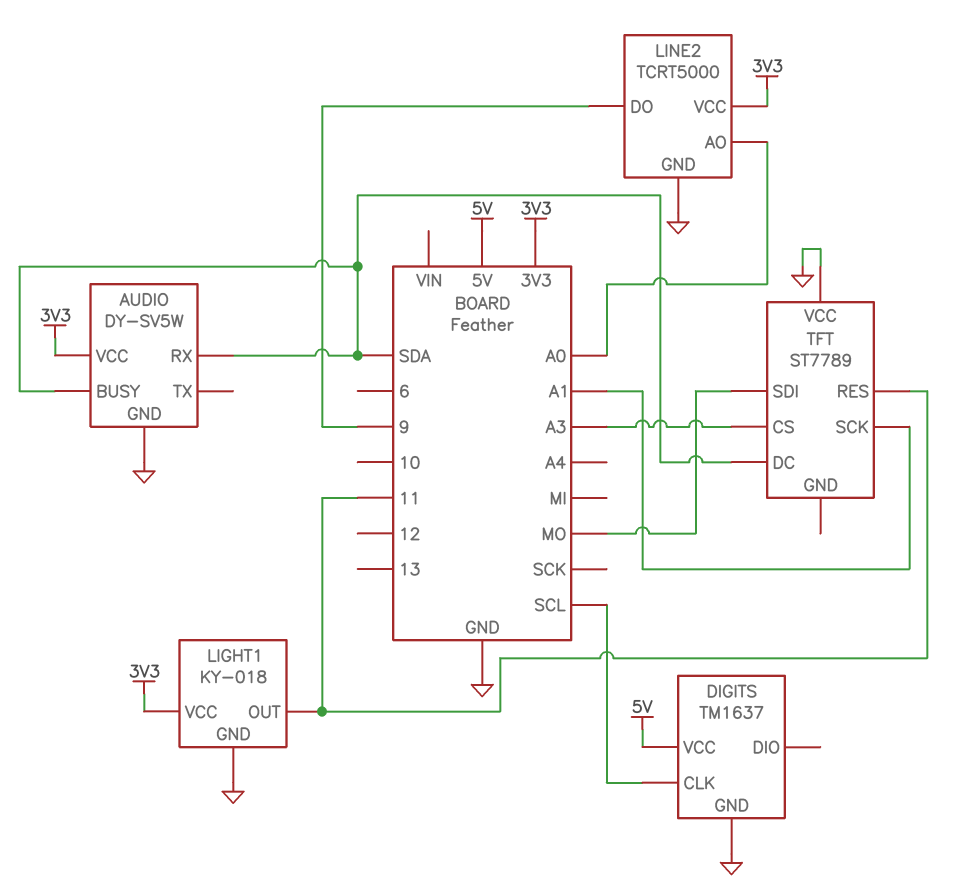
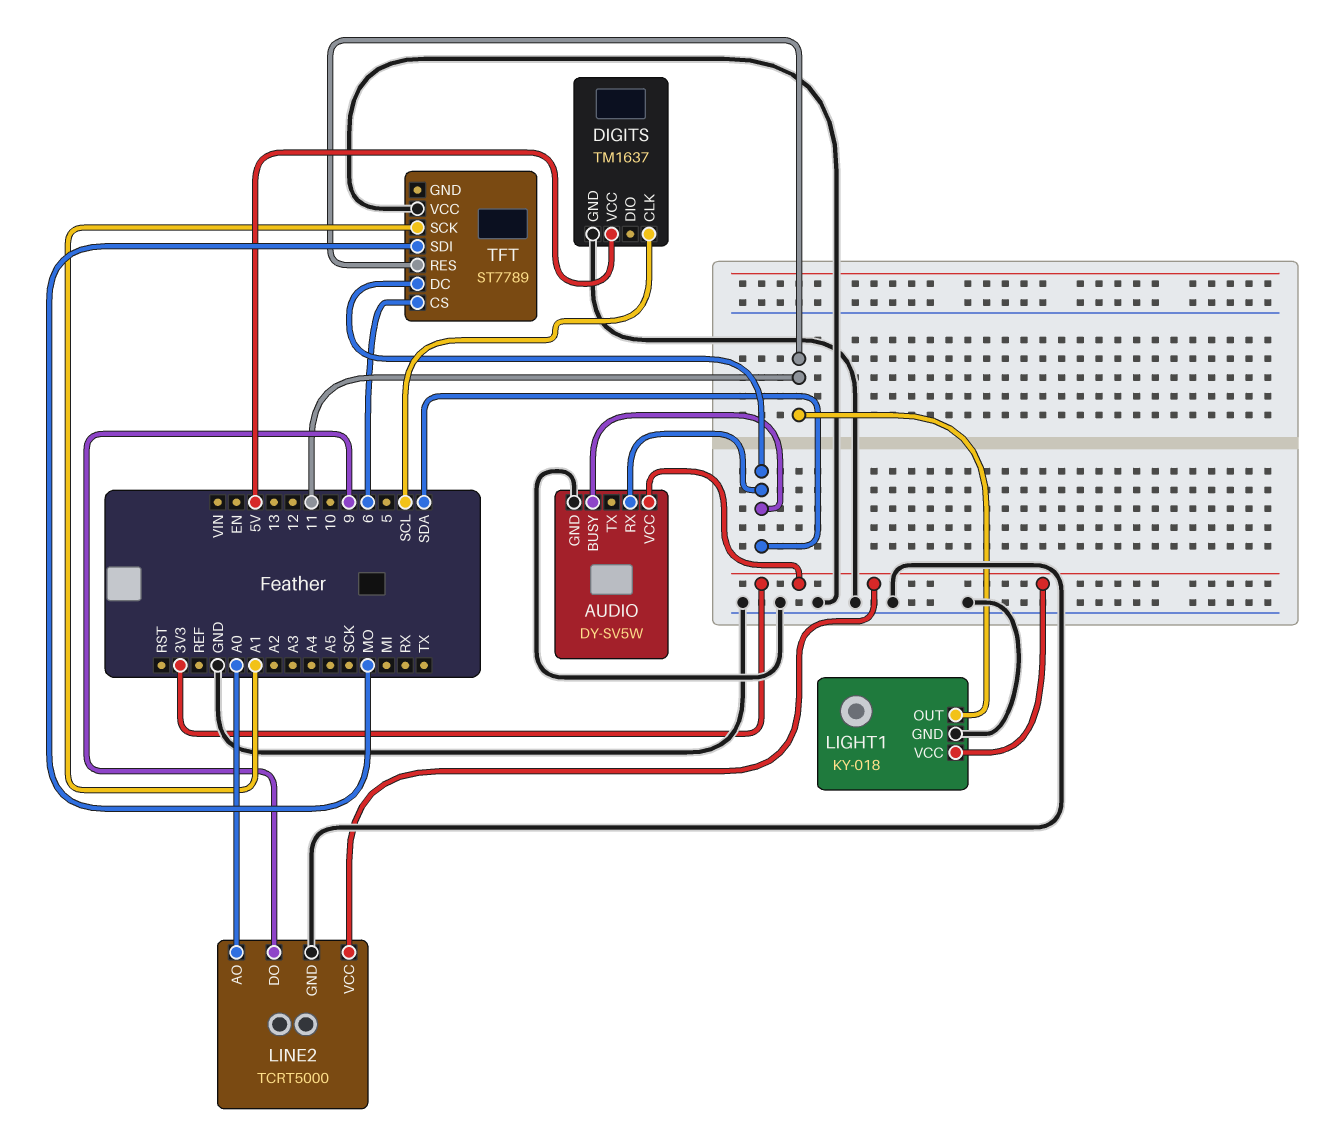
TFT pin CS: A3 -> 6

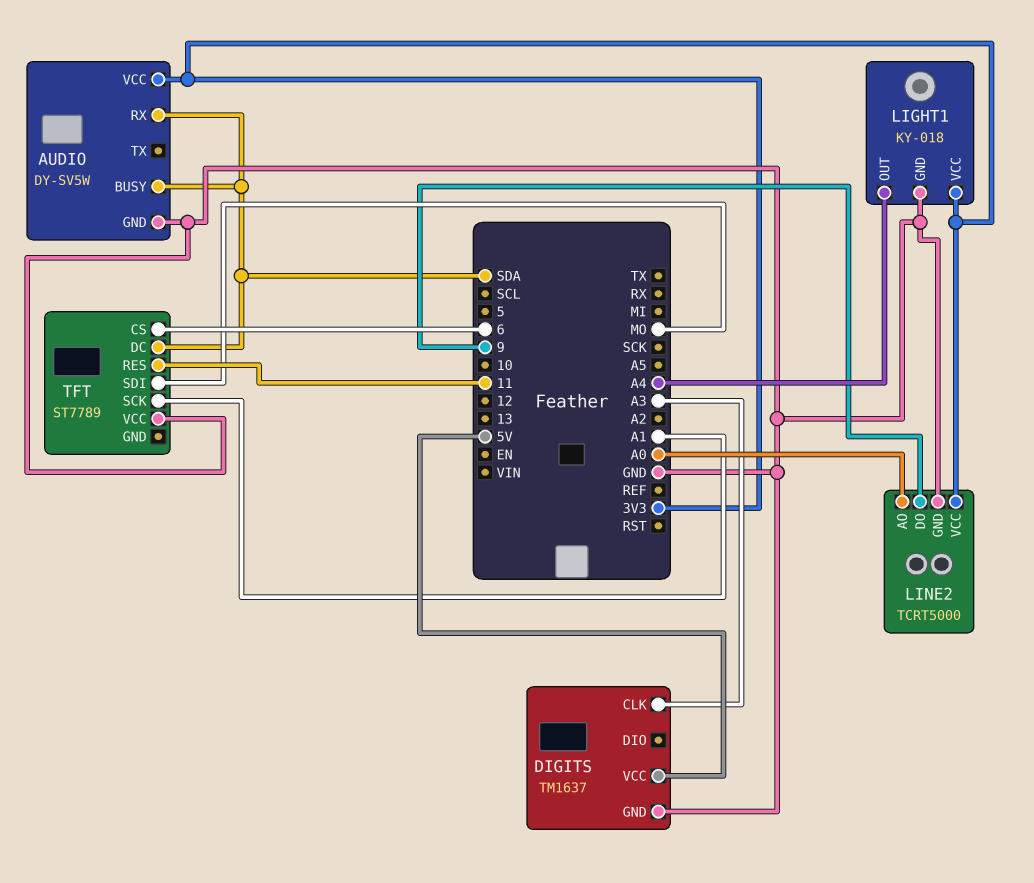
DIGITS pin CLK: SCL -> A3
LIGHT1 pin OUT: 11 -> A4

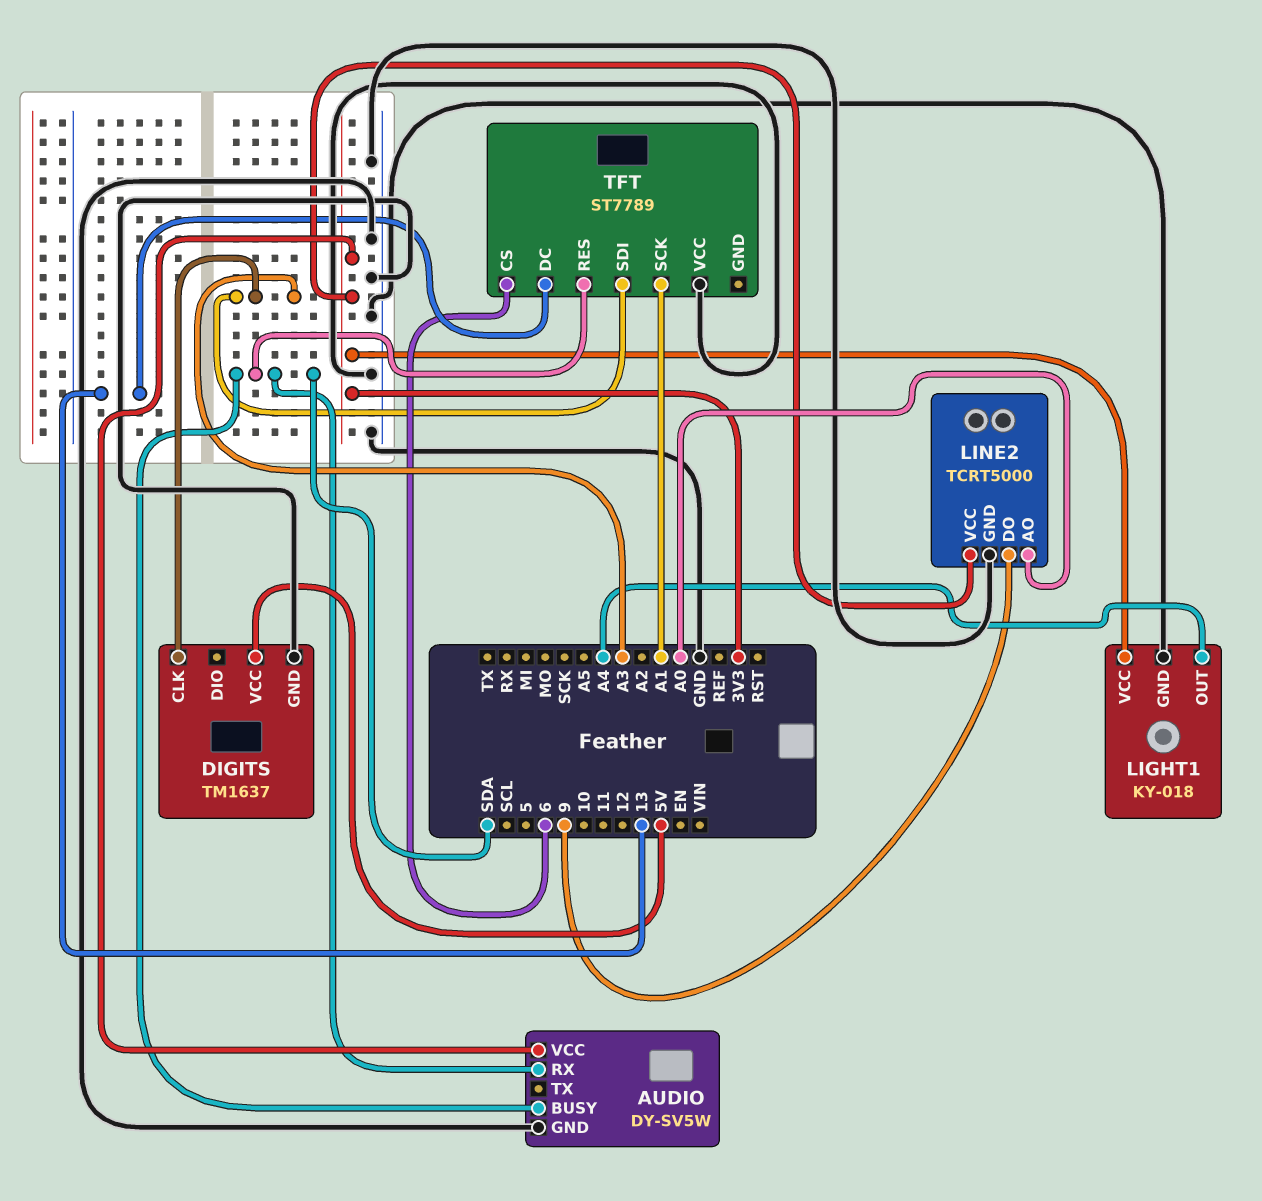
TFT pin DC: SDA -> 13
TFT pin RES: 11 -> SDA
TFT pin SDI: MO -> A3

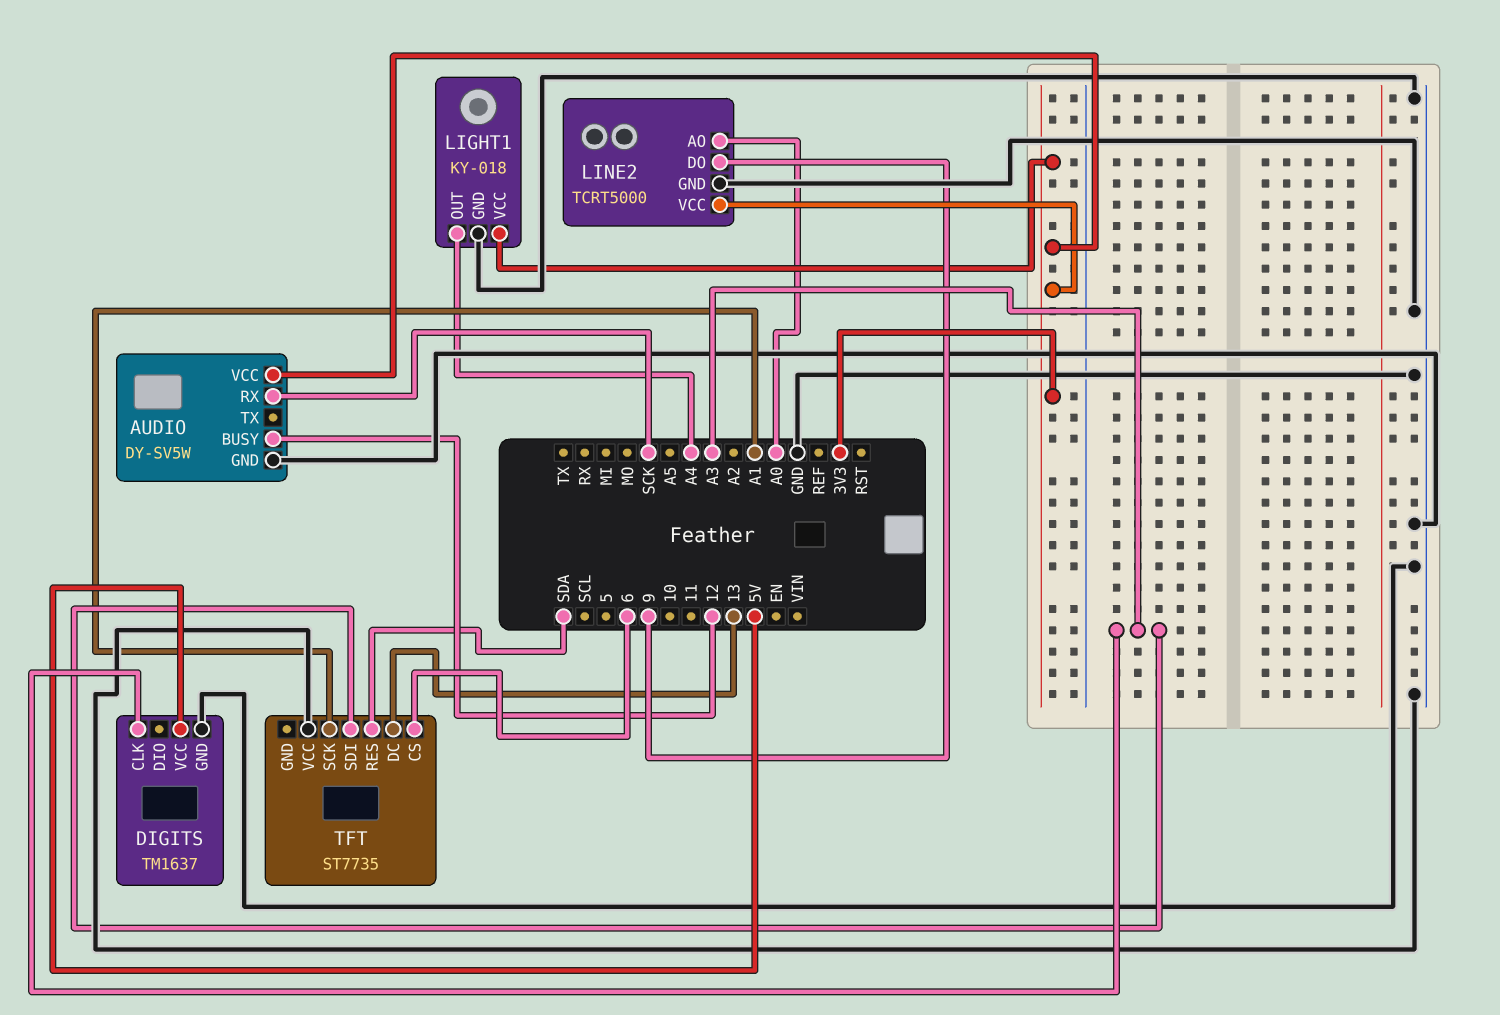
AUDIO pin BUSY: SDA -> 12
AUDIO pin RX: SDA -> SCK
TFT: ST7789 -> ST7735

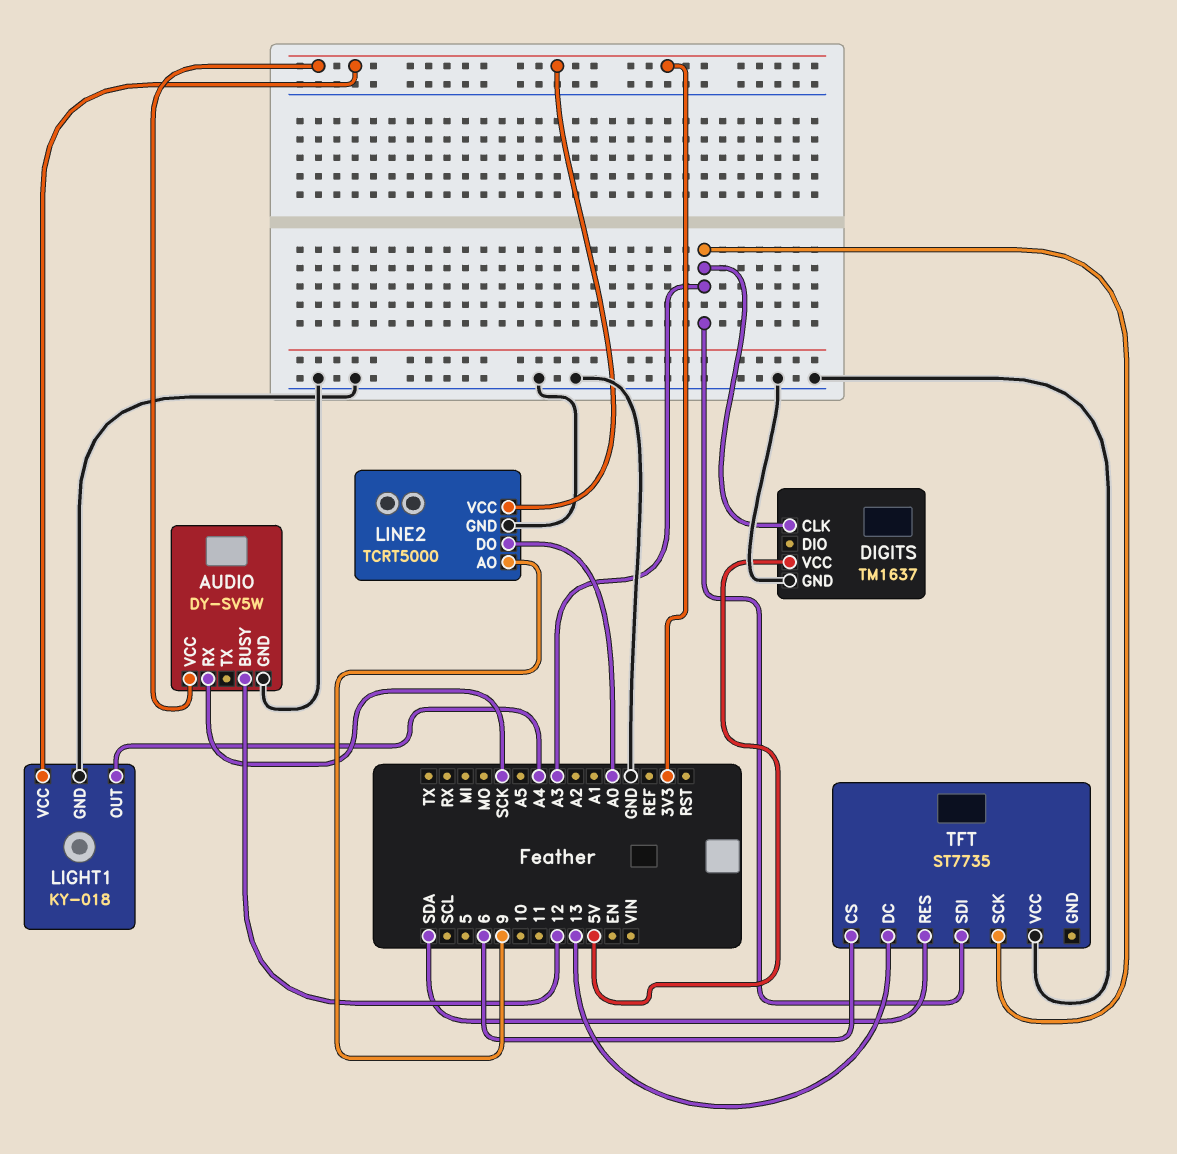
LINE2 pin AO: A0 -> 9
LINE2 pin DO: 9 -> A0
TFT pin SCK: A1 -> A3

